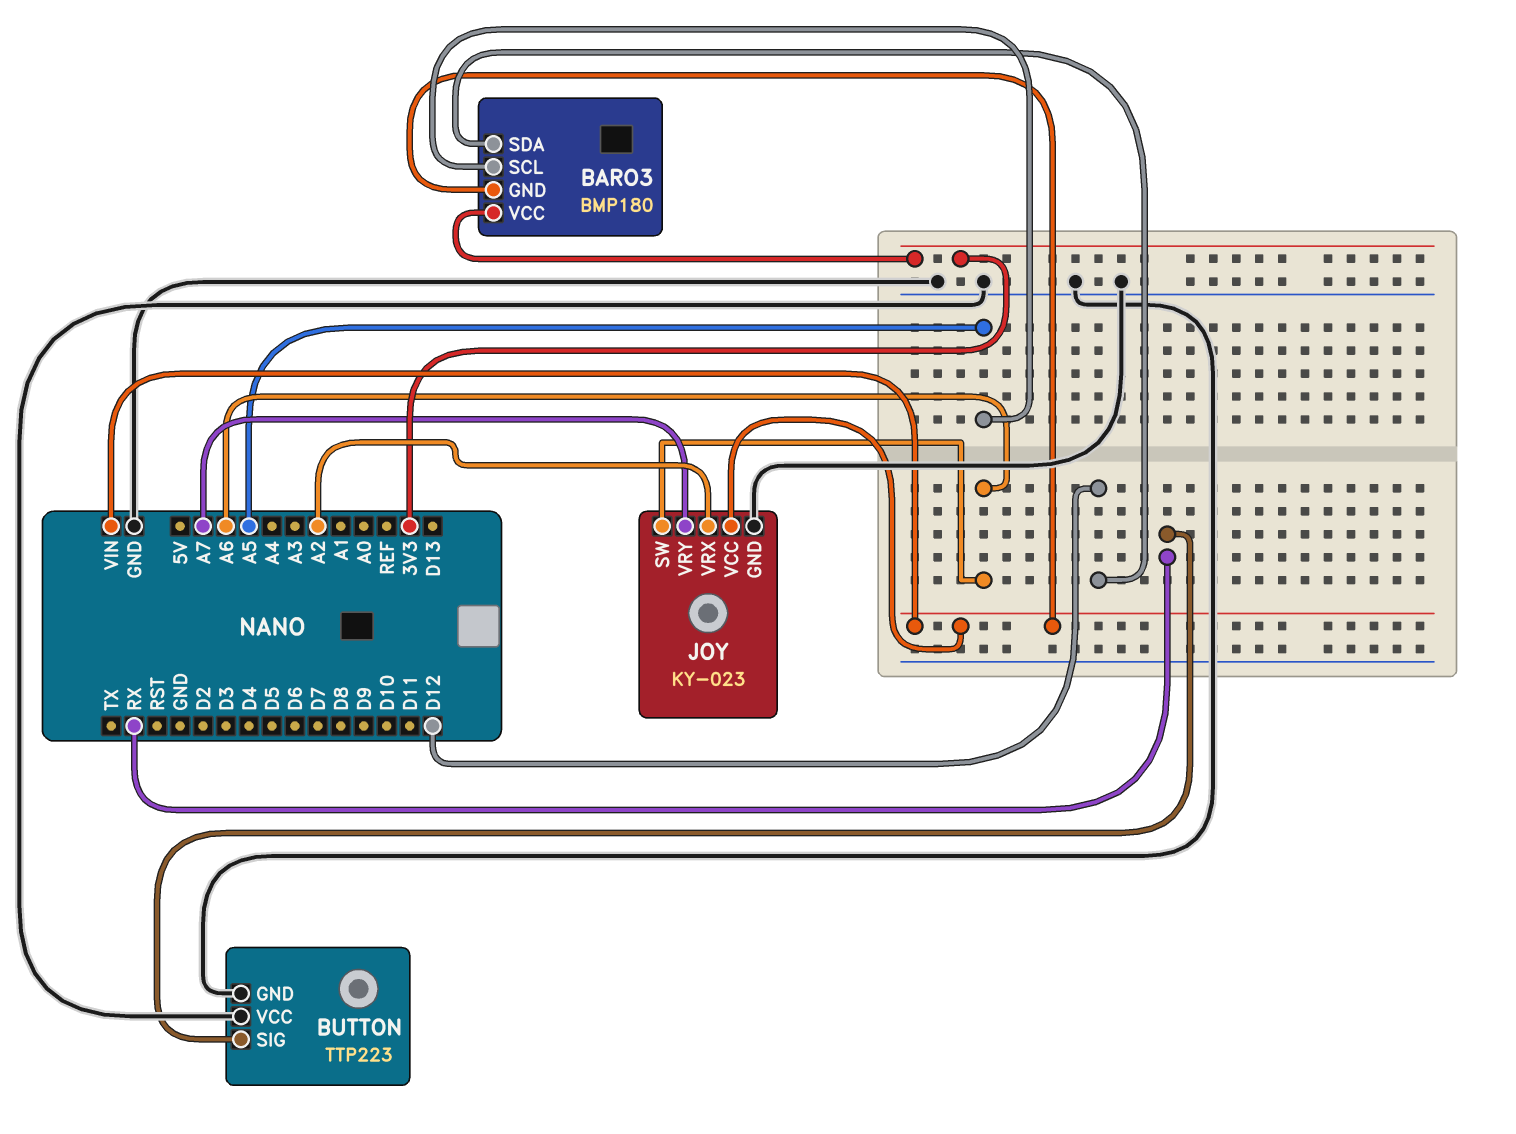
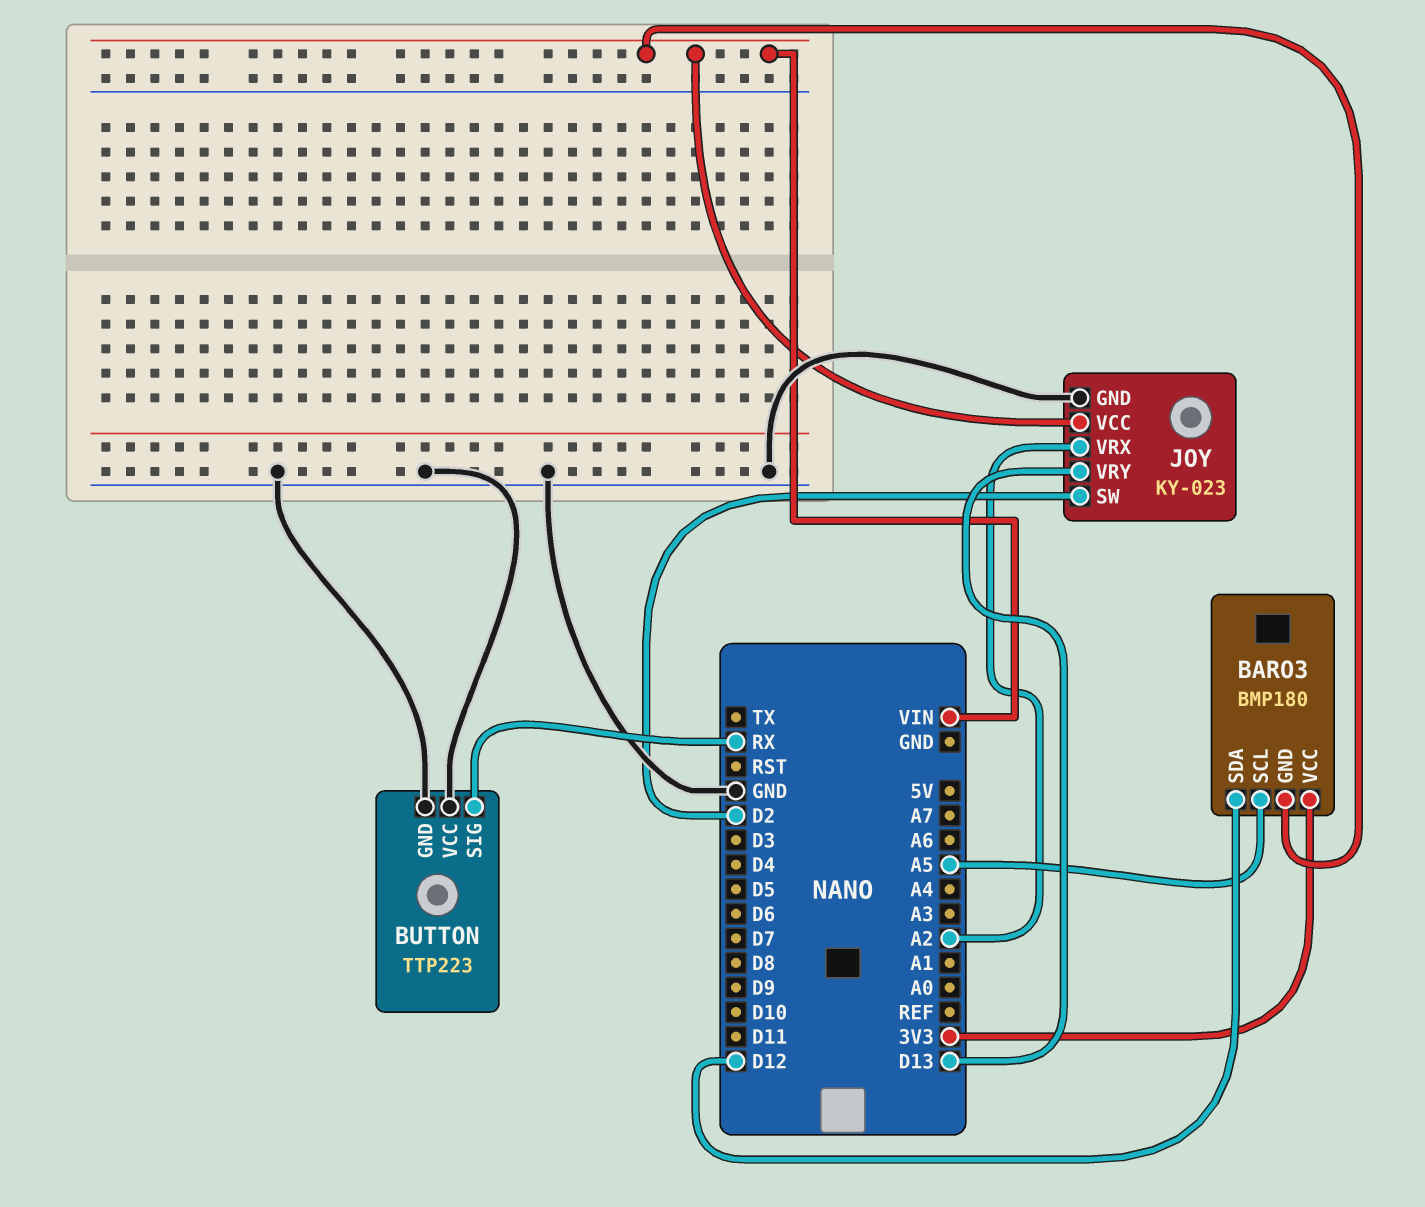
JOY pin SW: A6 -> D2
JOY pin VRY: A7 -> D13

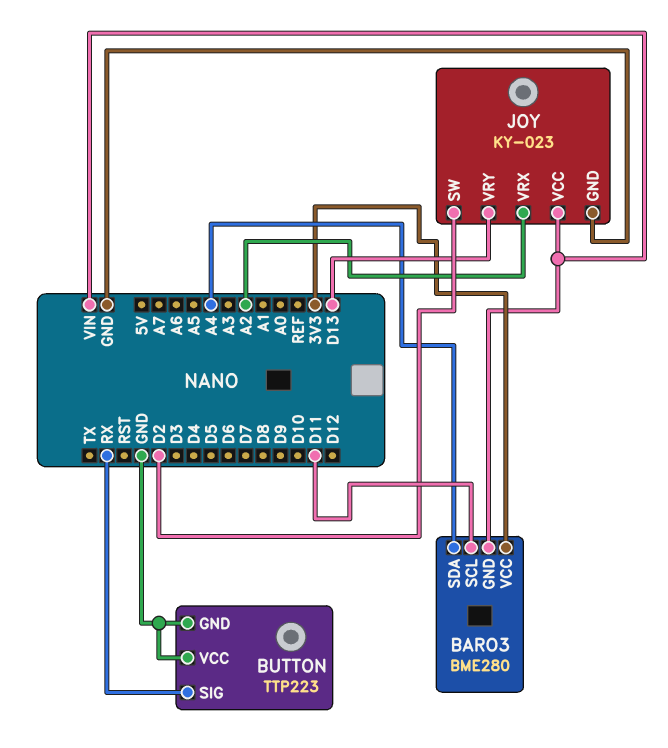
BARO3: BMP180 -> BME280
BARO3 pin SCL: A5 -> D11
BARO3 pin SDA: D12 -> A4

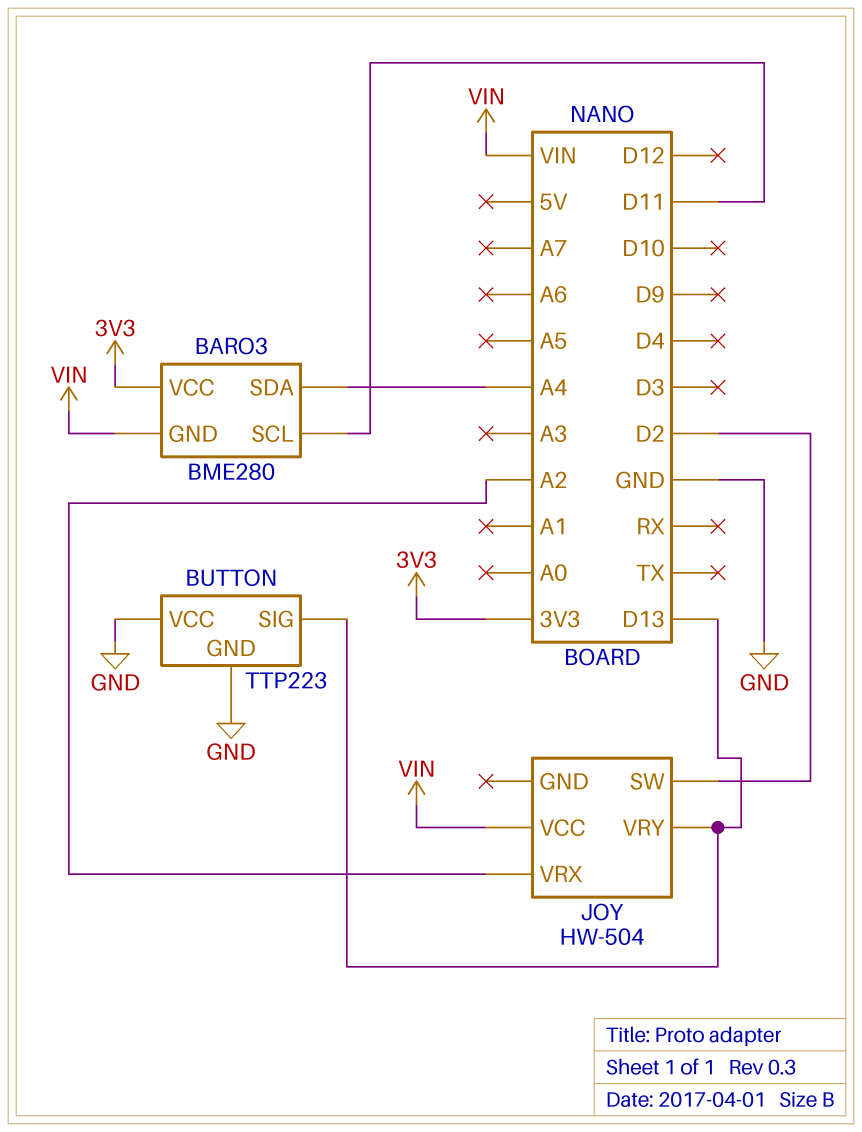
BUTTON pin SIG: RX -> D13
JOY: KY-023 -> HW-504
JOY pin GND: GND -> none

